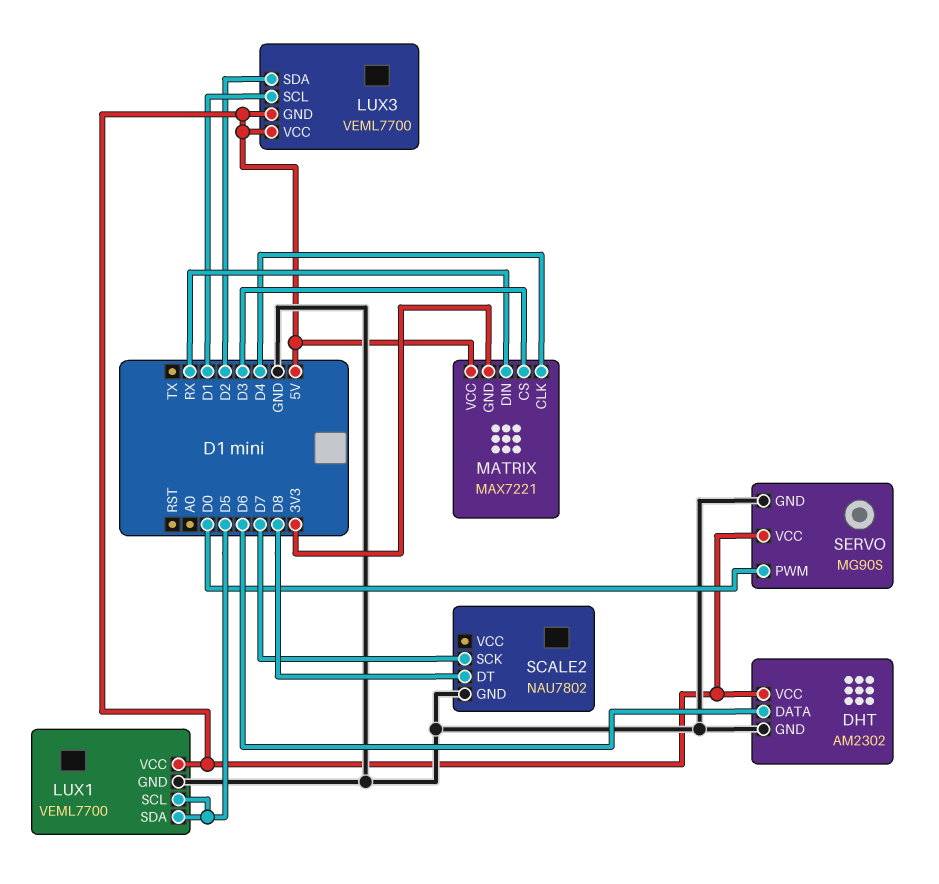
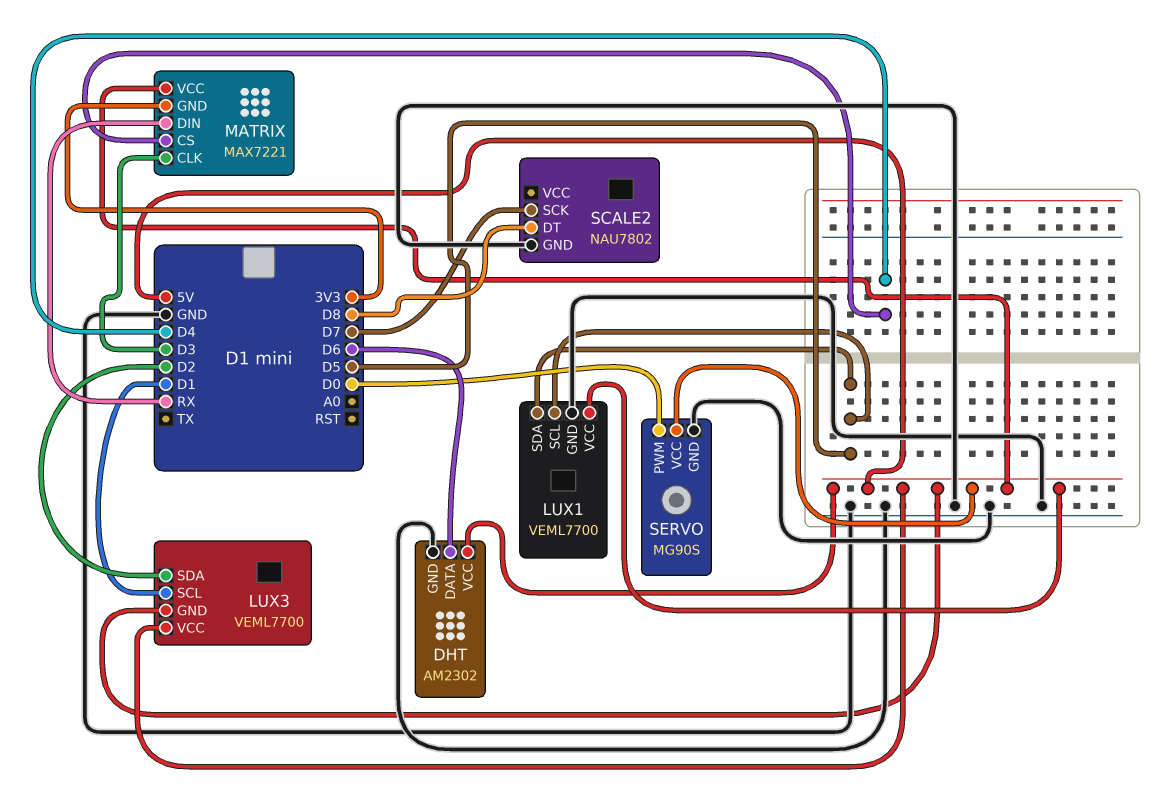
MATRIX pin CLK: D4 -> D3
MATRIX pin CS: D3 -> D4

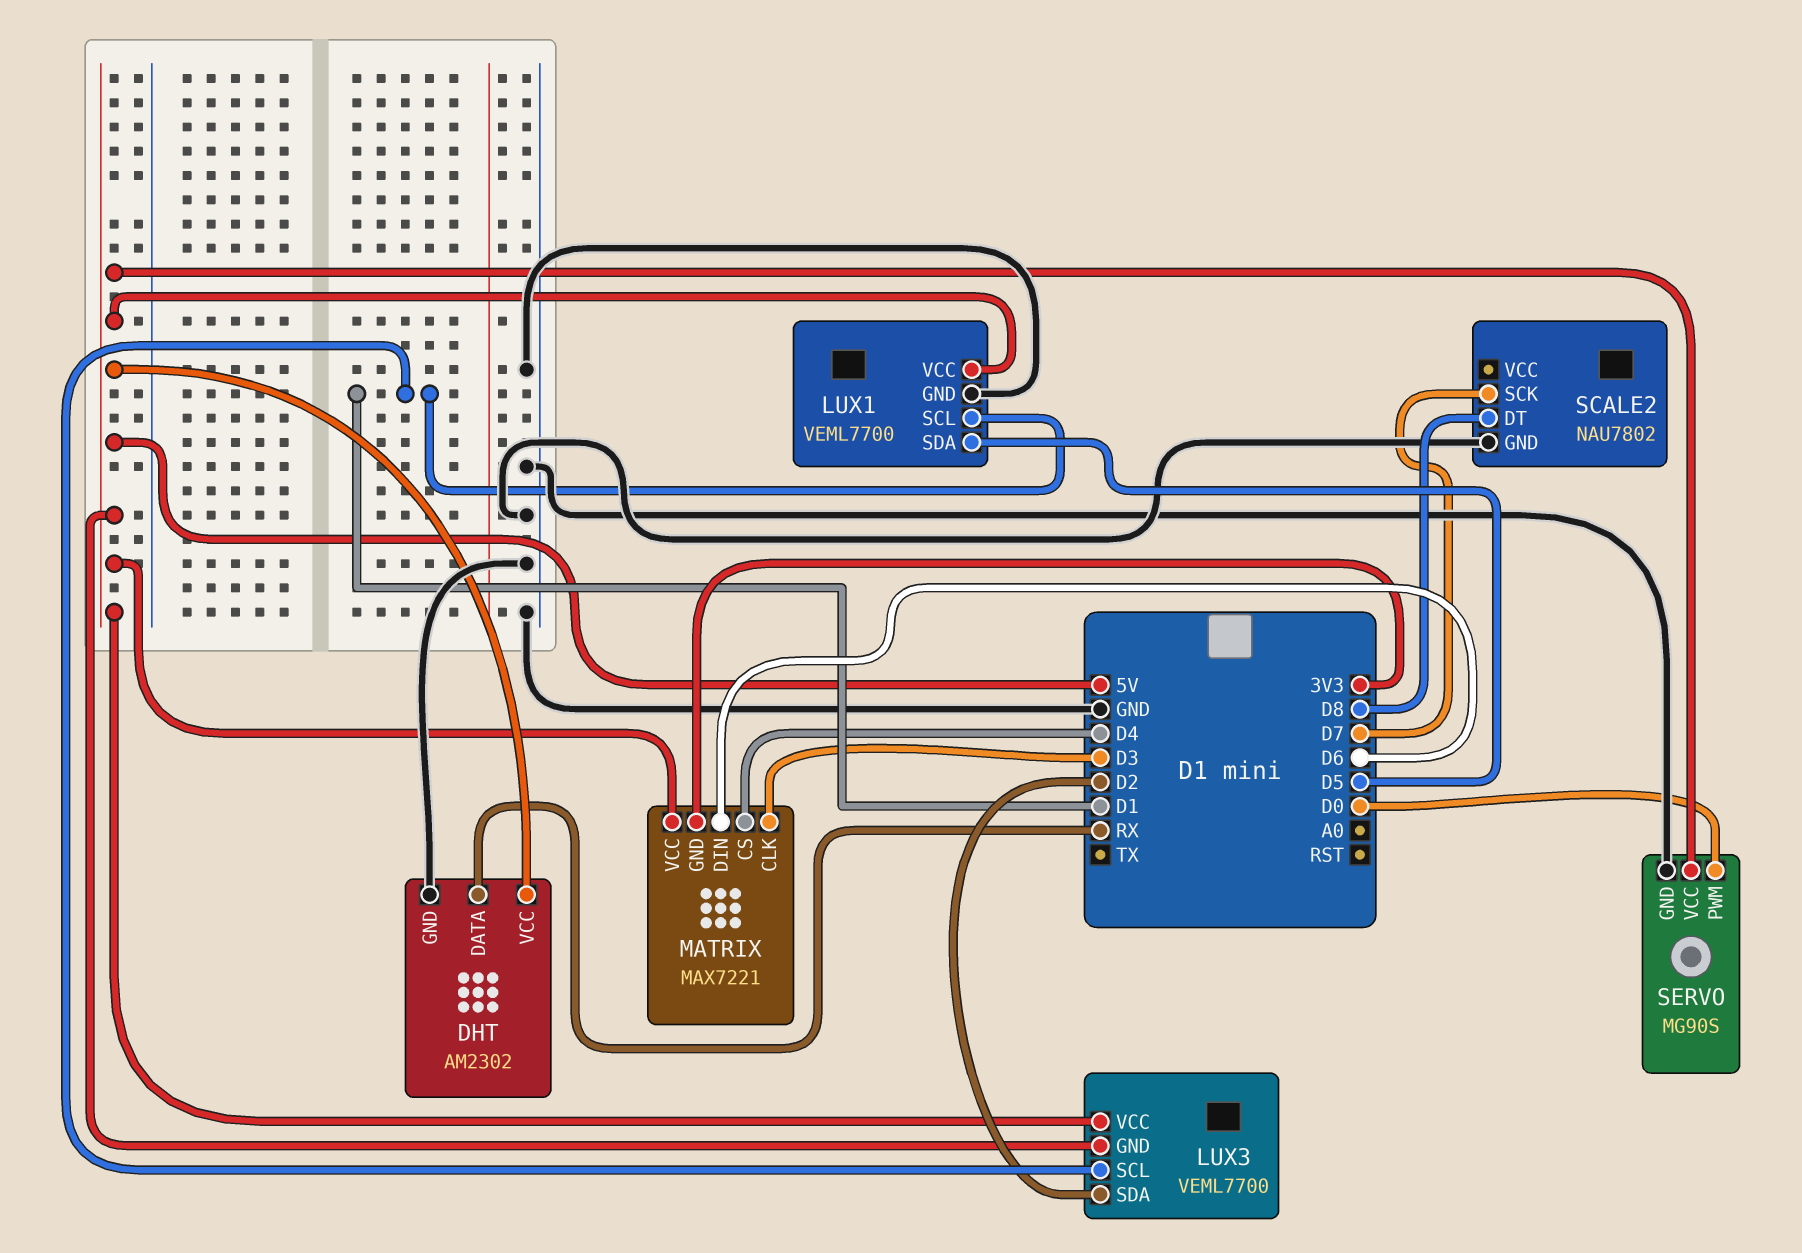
DHT pin DATA: D6 -> RX
LUX1 pin SCL: D5 -> D1
MATRIX pin DIN: RX -> D6

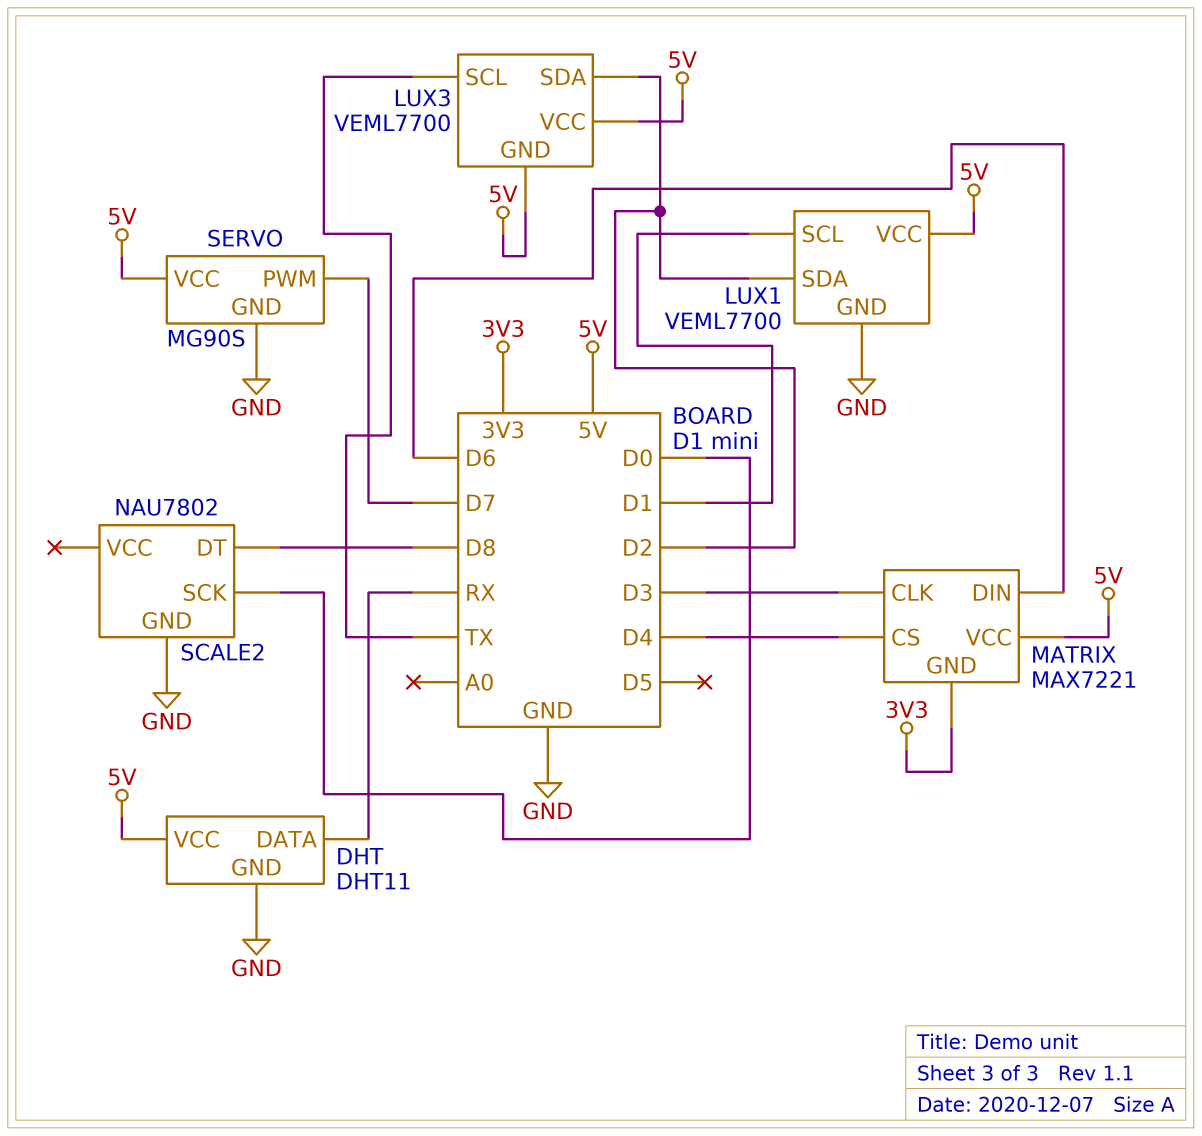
DHT: AM2302 -> DHT11
LUX1 pin SDA: D5 -> D2
LUX3 pin SCL: D1 -> TX
SCALE2 pin SCK: D7 -> D0
SERVO pin PWM: D0 -> D7

